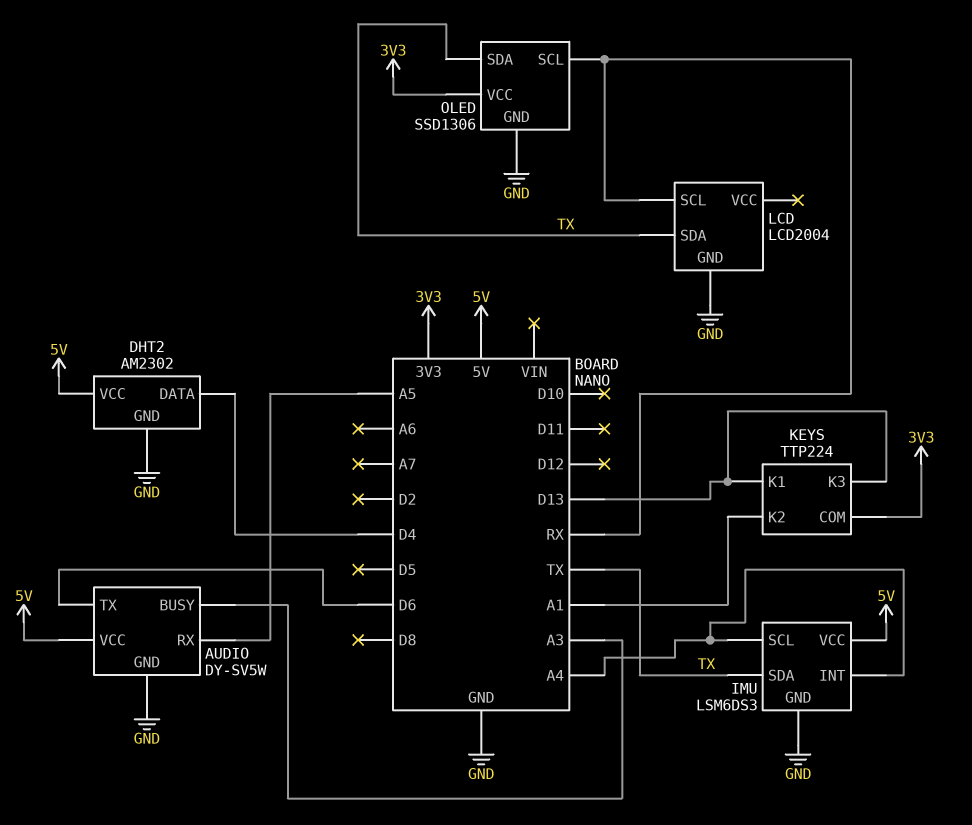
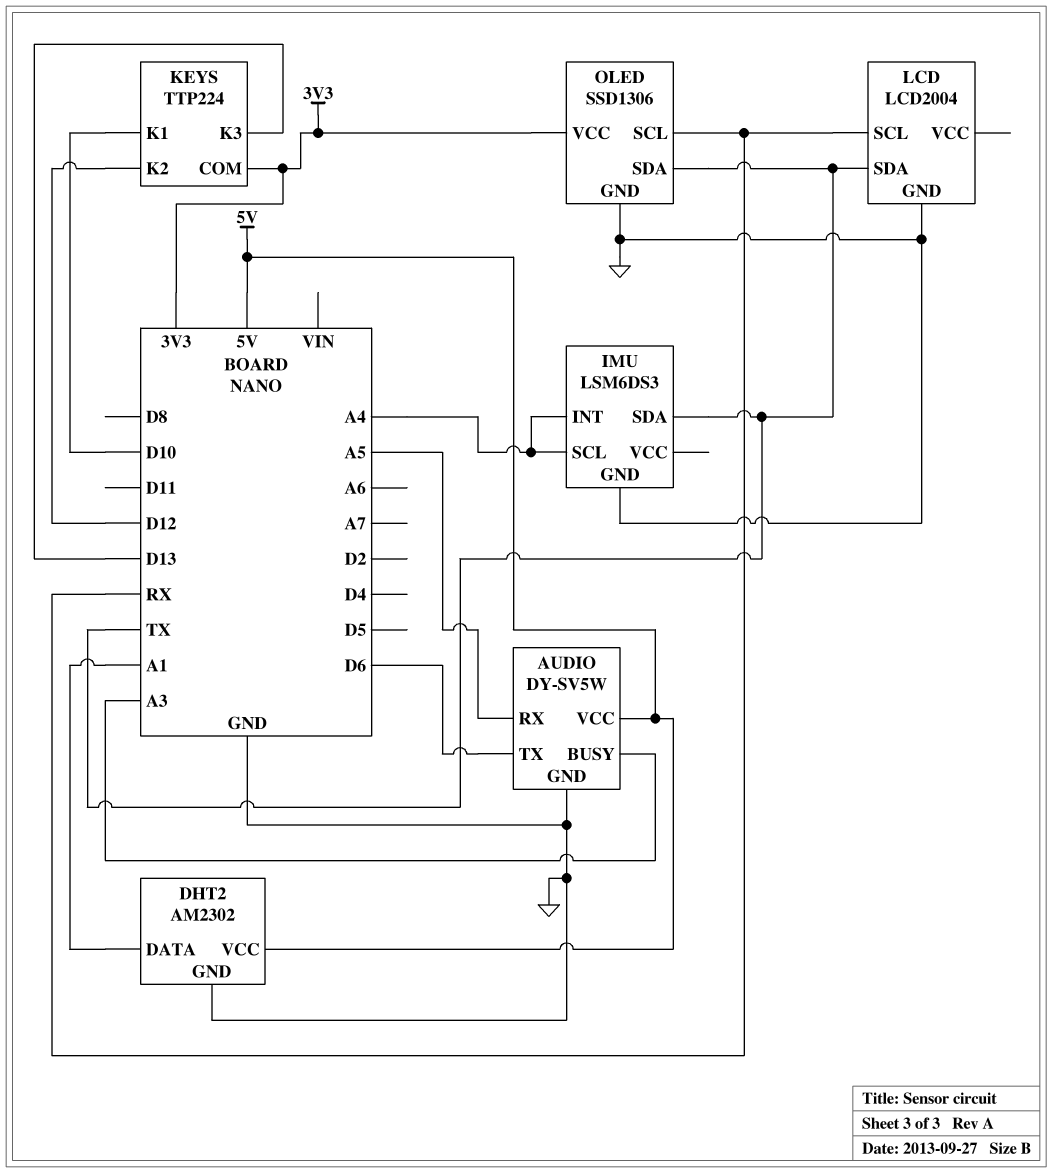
DHT2 pin DATA: D4 -> A1
IMU pin VCC: 5V -> none
KEYS pin K1: D13 -> D10
KEYS pin K2: A1 -> D12

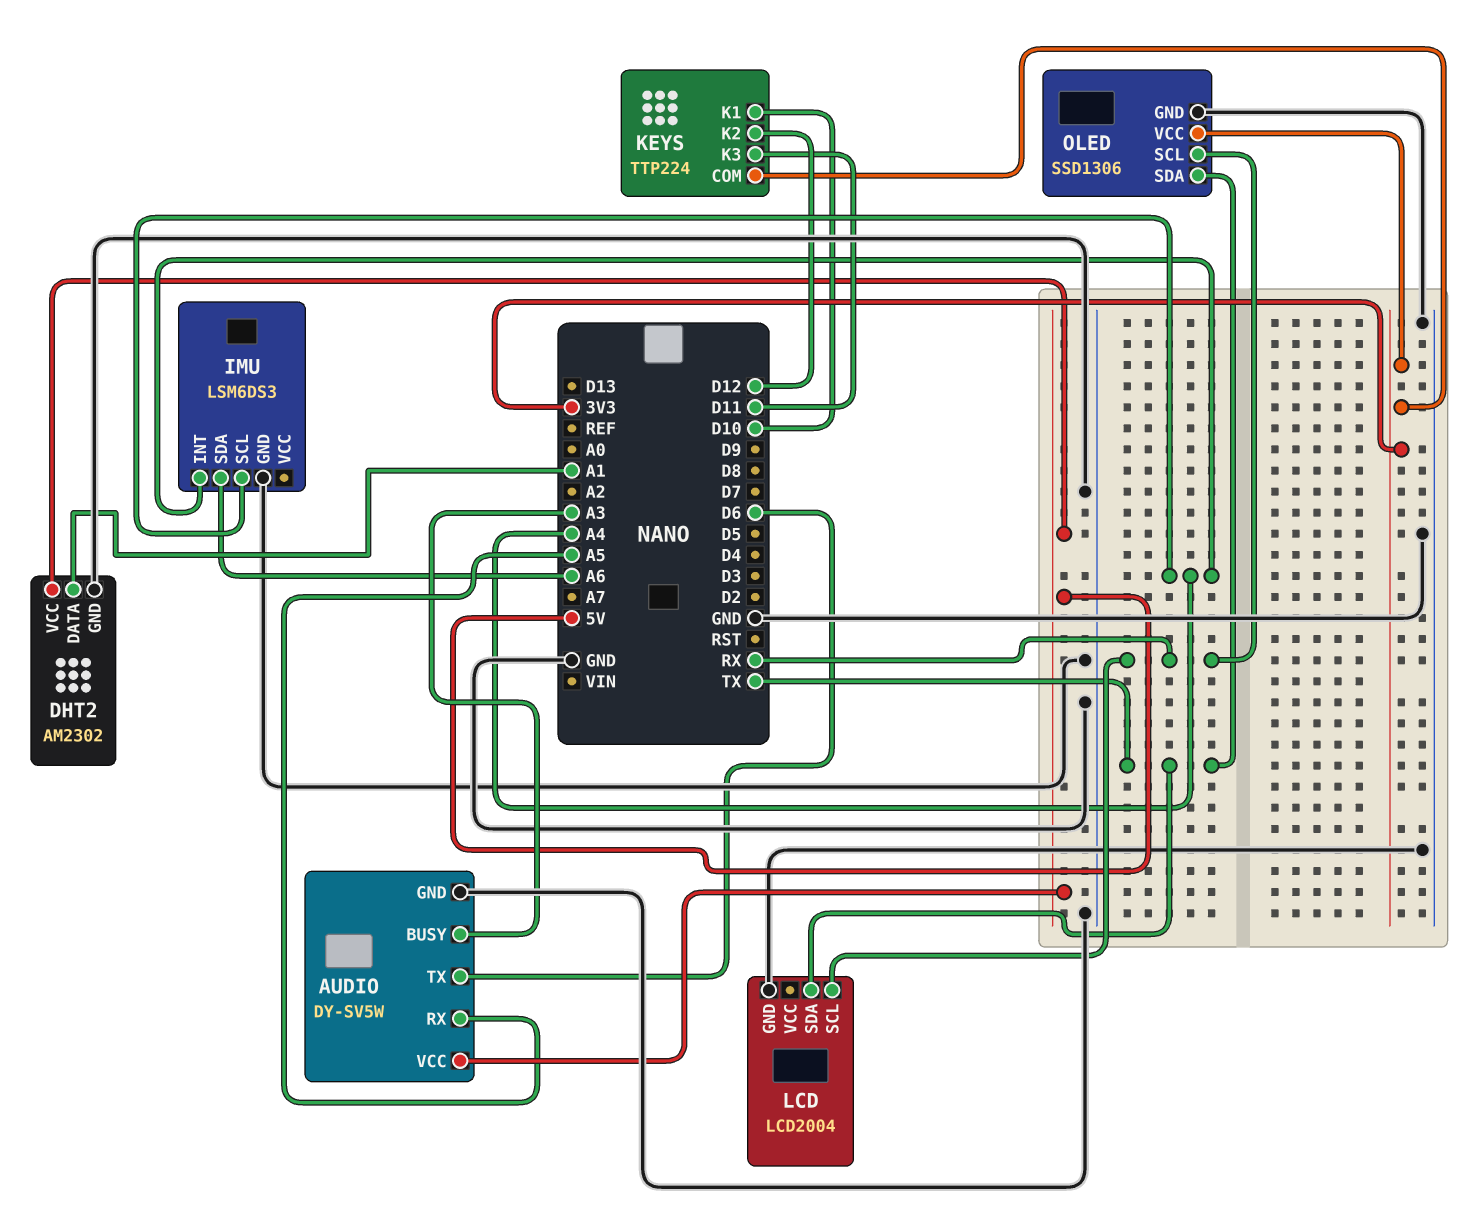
IMU pin SDA: TX -> A6
KEYS pin K3: D13 -> D11

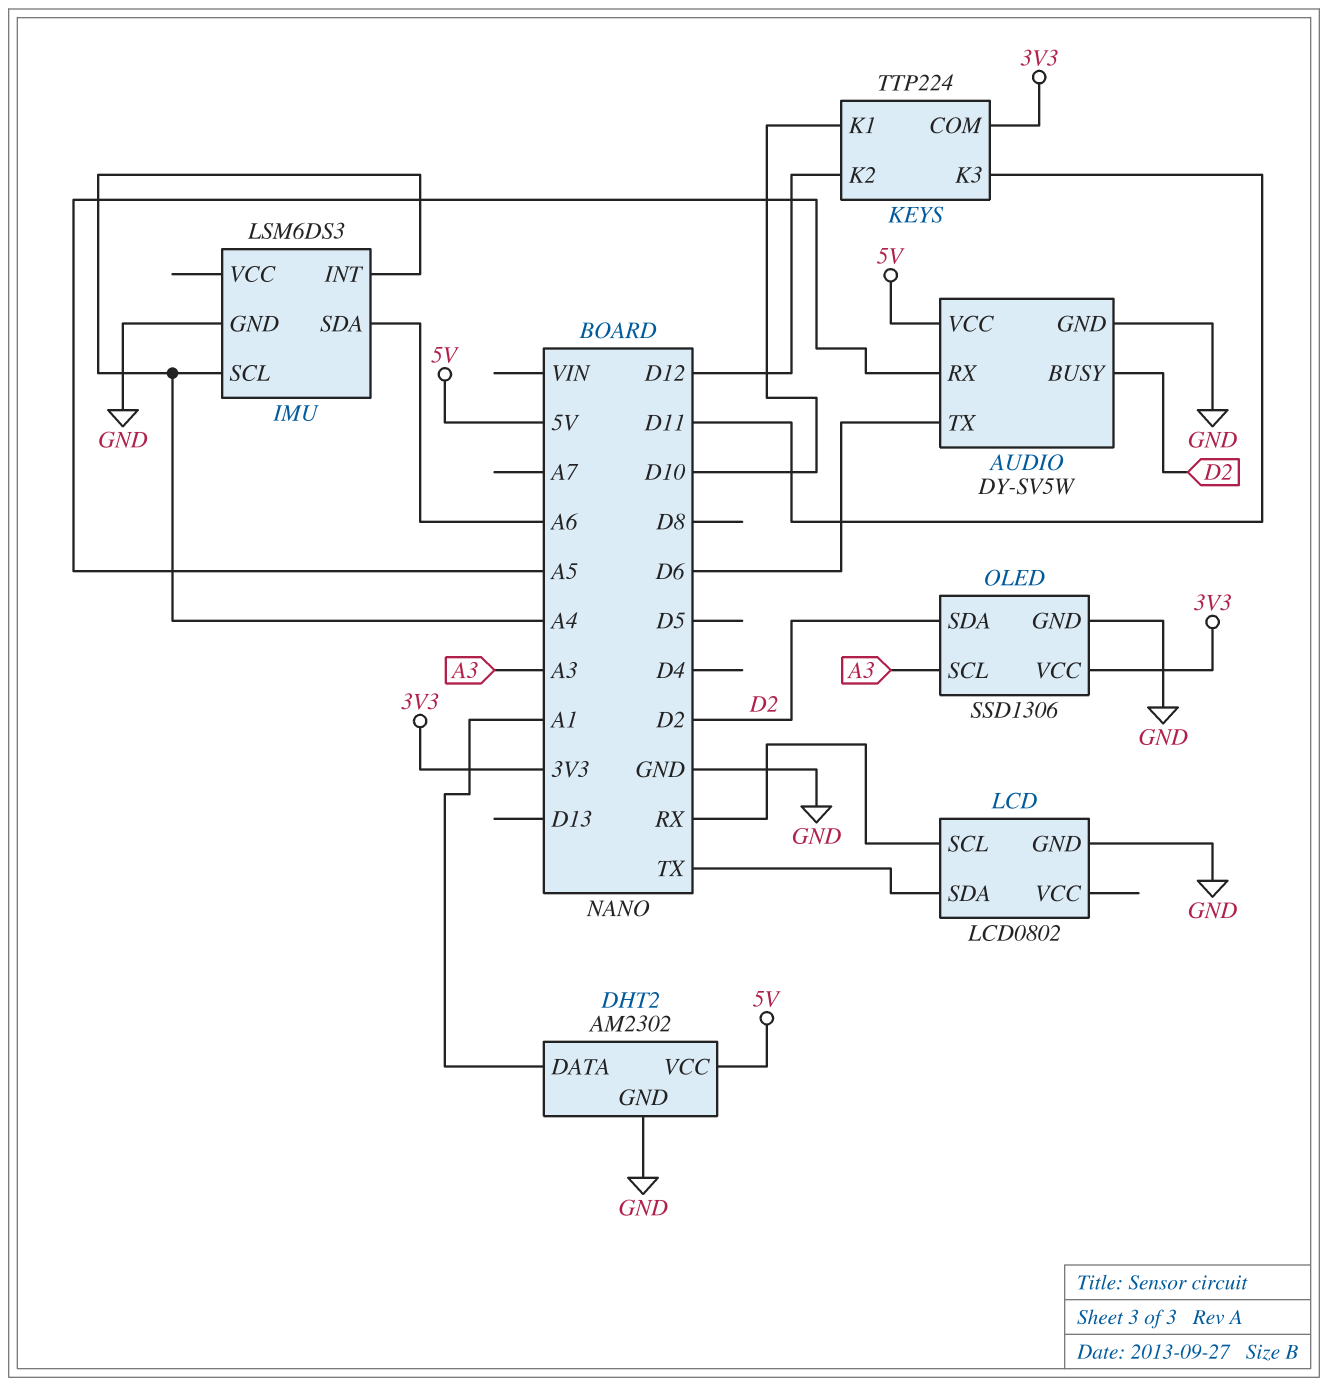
AUDIO pin BUSY: A3 -> D2
LCD: LCD2004 -> LCD0802
OLED pin SCL: RX -> A3
OLED pin SDA: TX -> D2

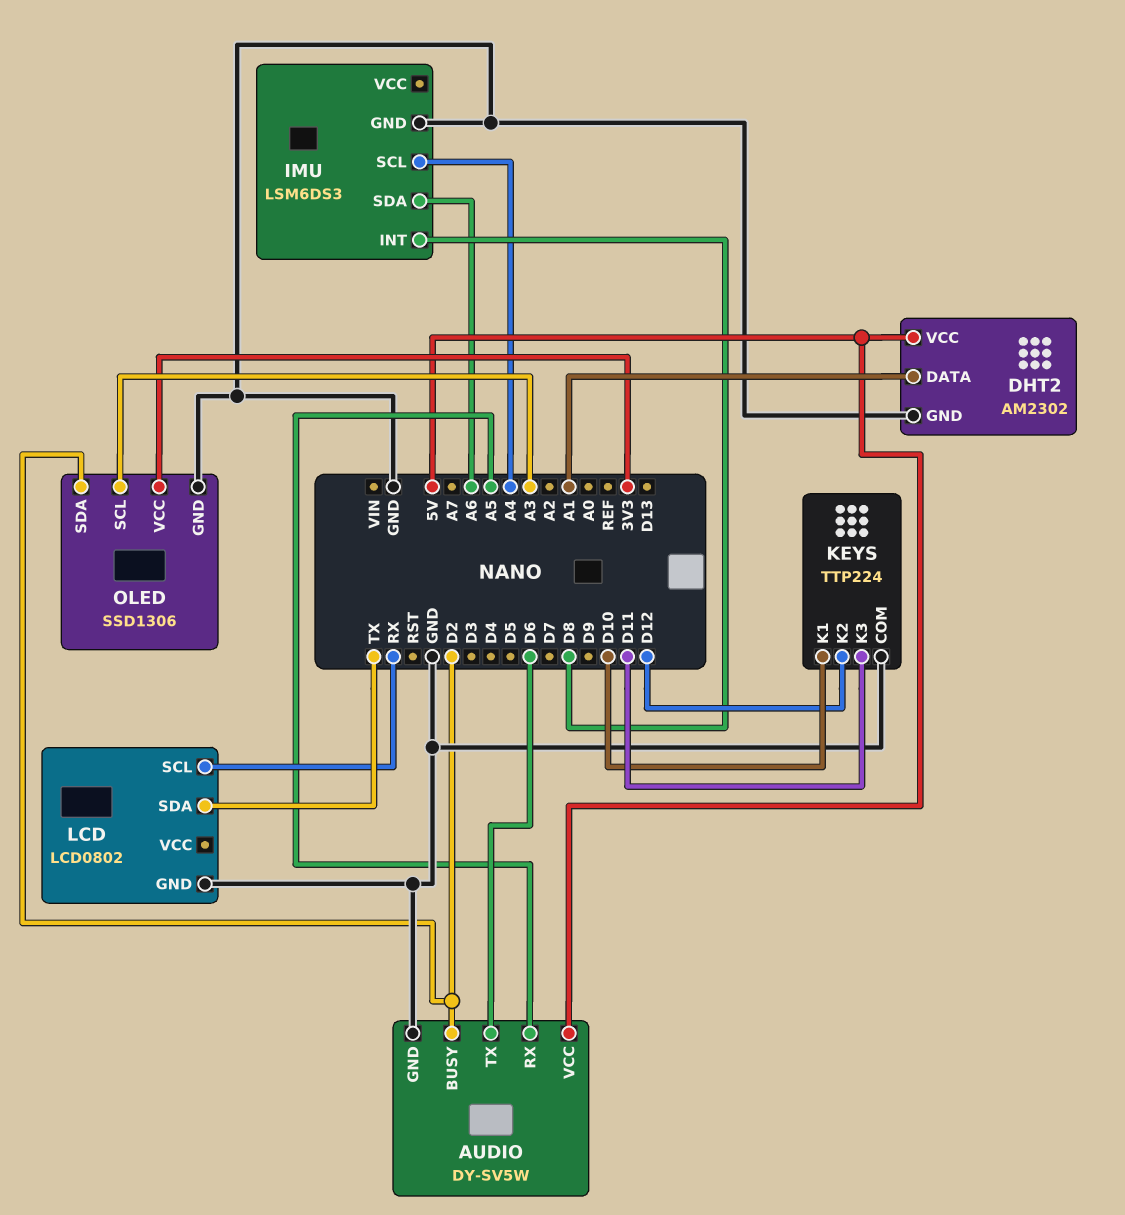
IMU pin INT: A4 -> D8
KEYS pin COM: 3V3 -> GND

